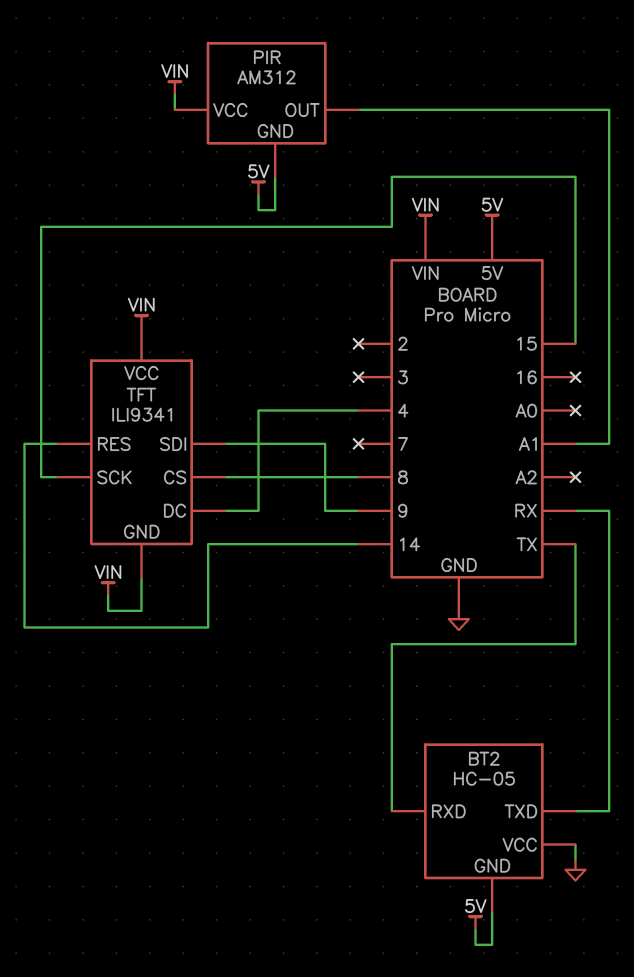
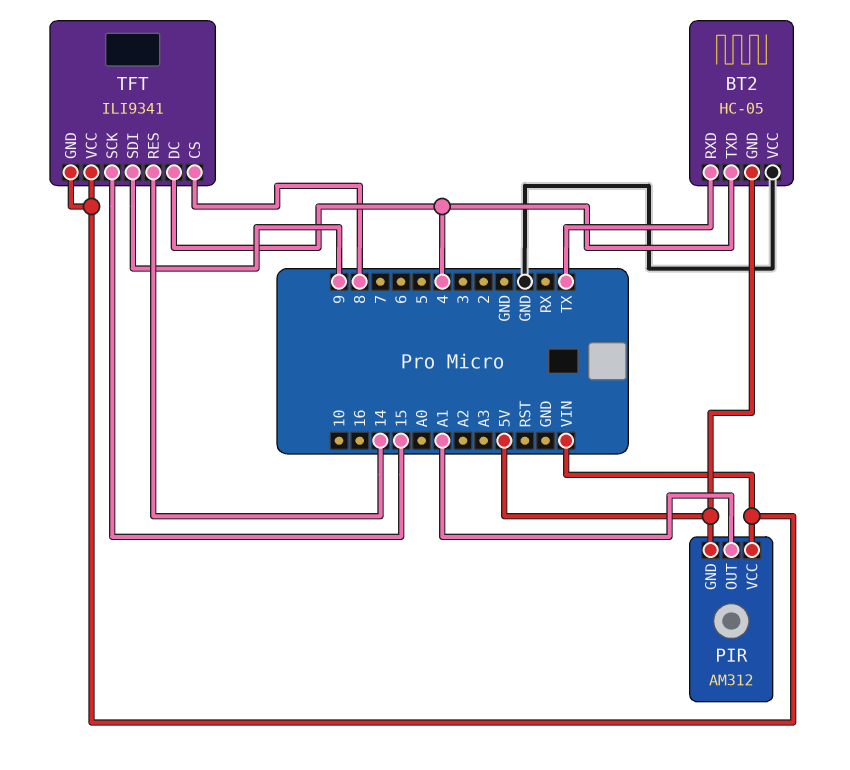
BT2 pin TXD: RX -> 4

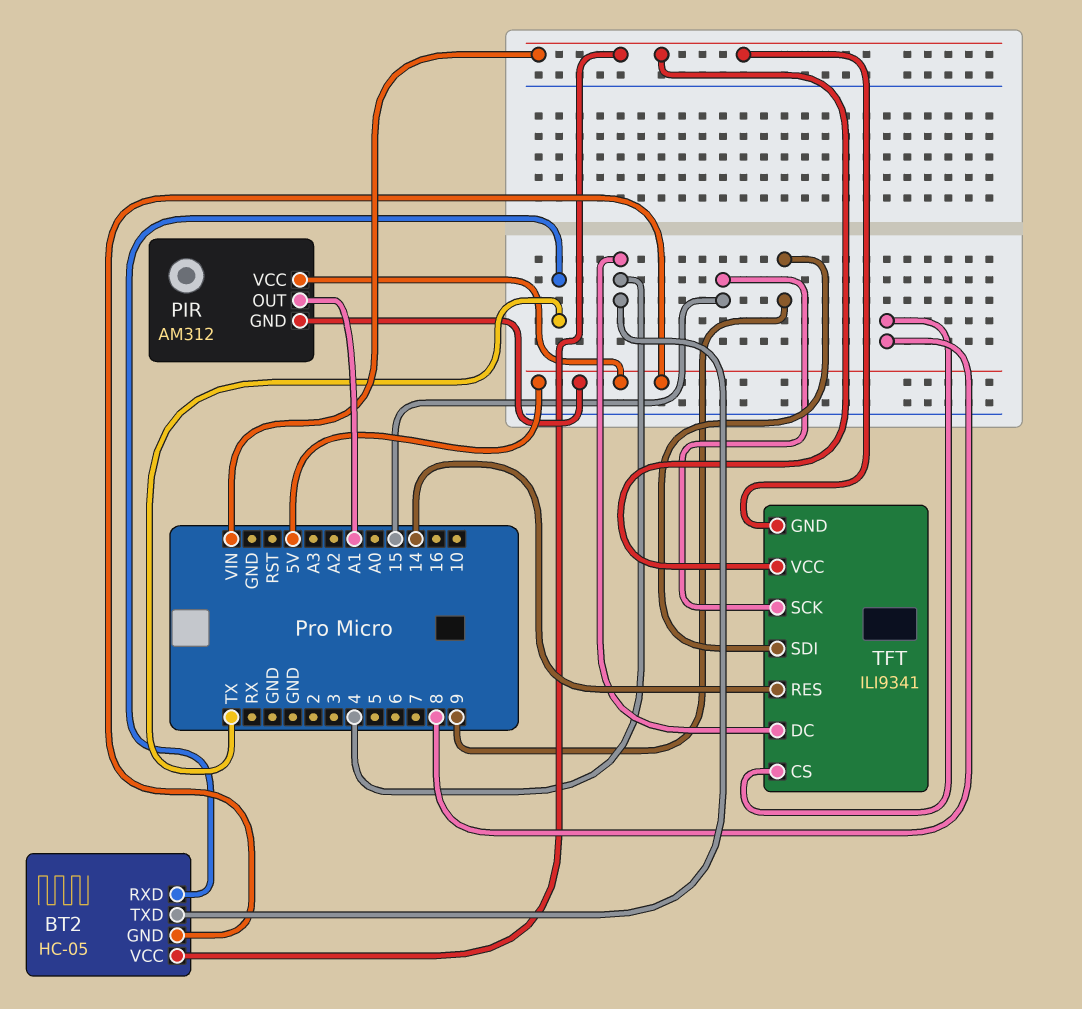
BT2 pin VCC: GND -> VIN
PIR pin VCC: VIN -> 5V

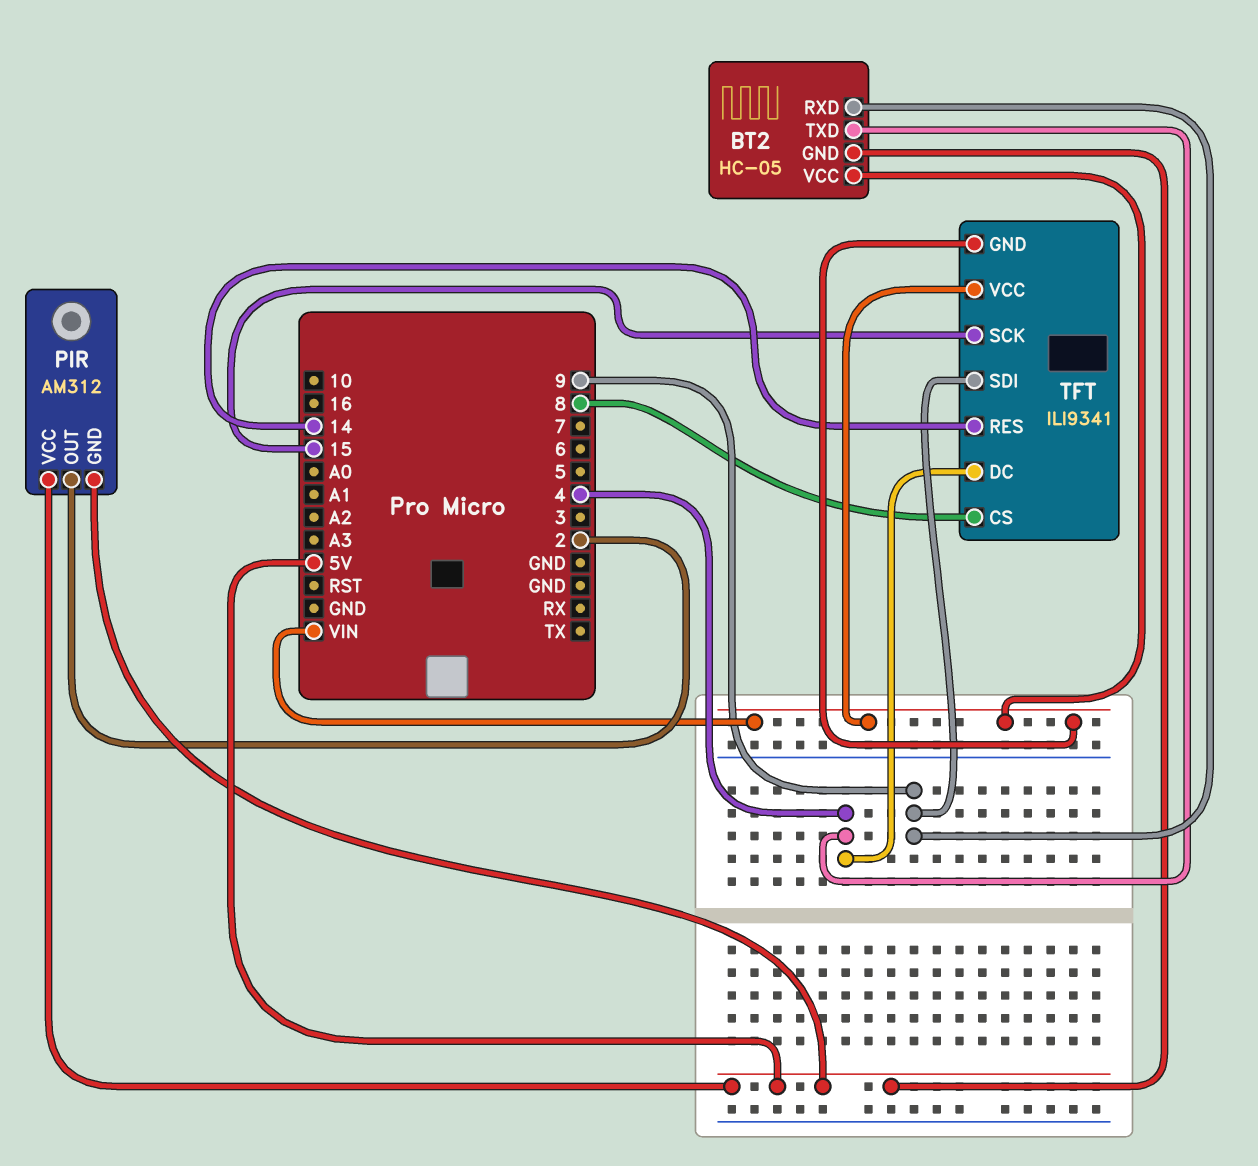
BT2 pin RXD: TX -> 9
PIR pin OUT: A1 -> 2

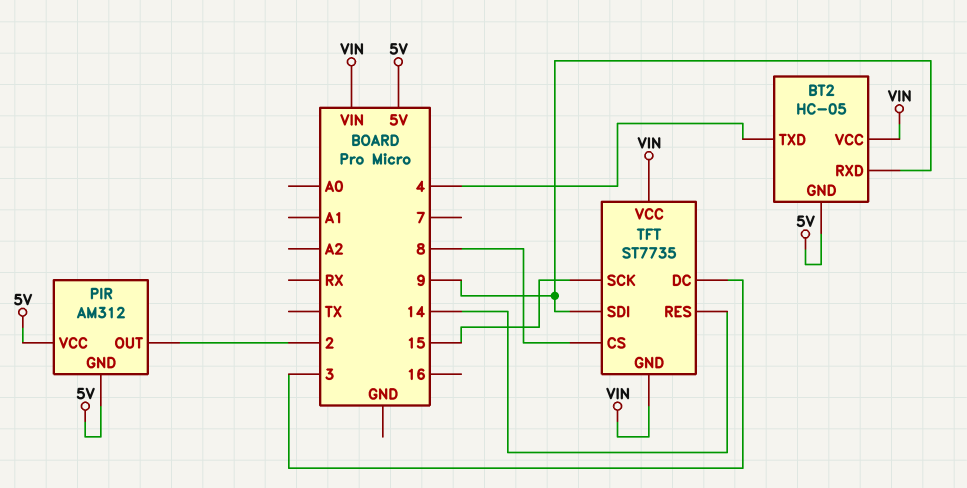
TFT: ILI9341 -> ST7735
TFT pin DC: 4 -> 3

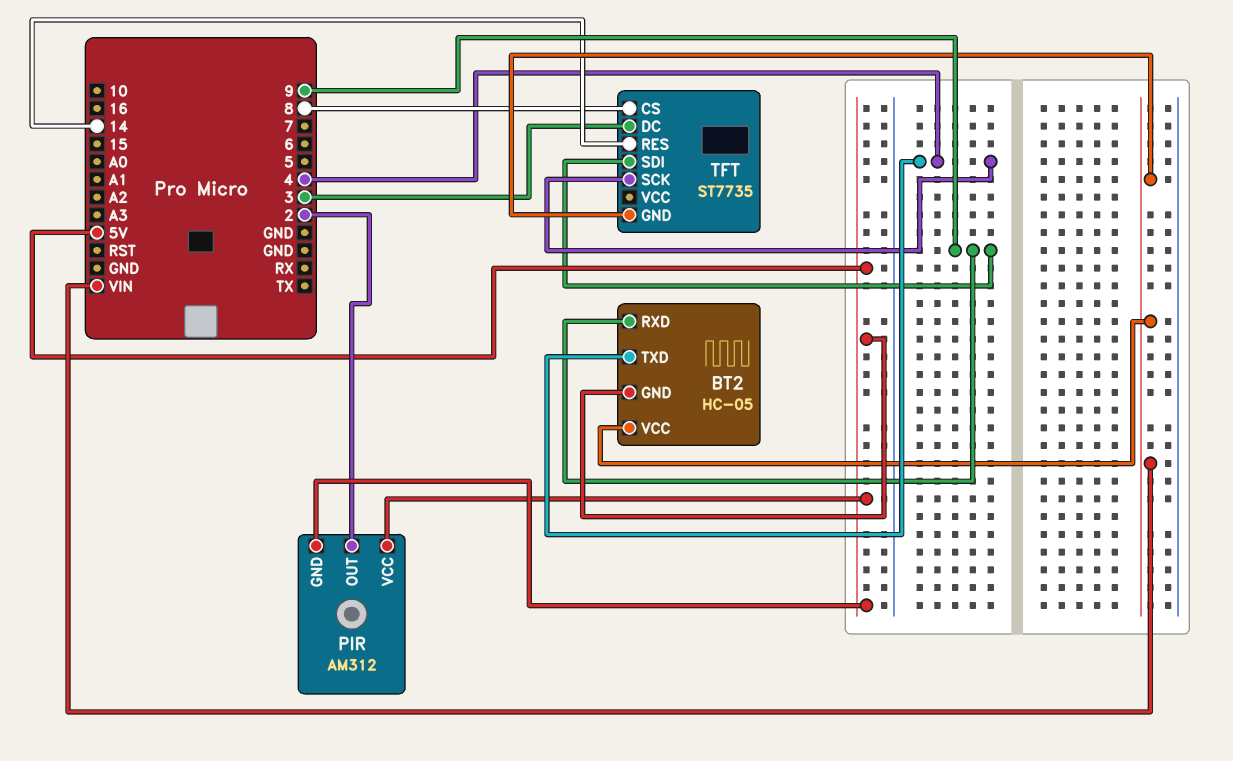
TFT pin SCK: 15 -> 4
TFT pin VCC: VIN -> none

